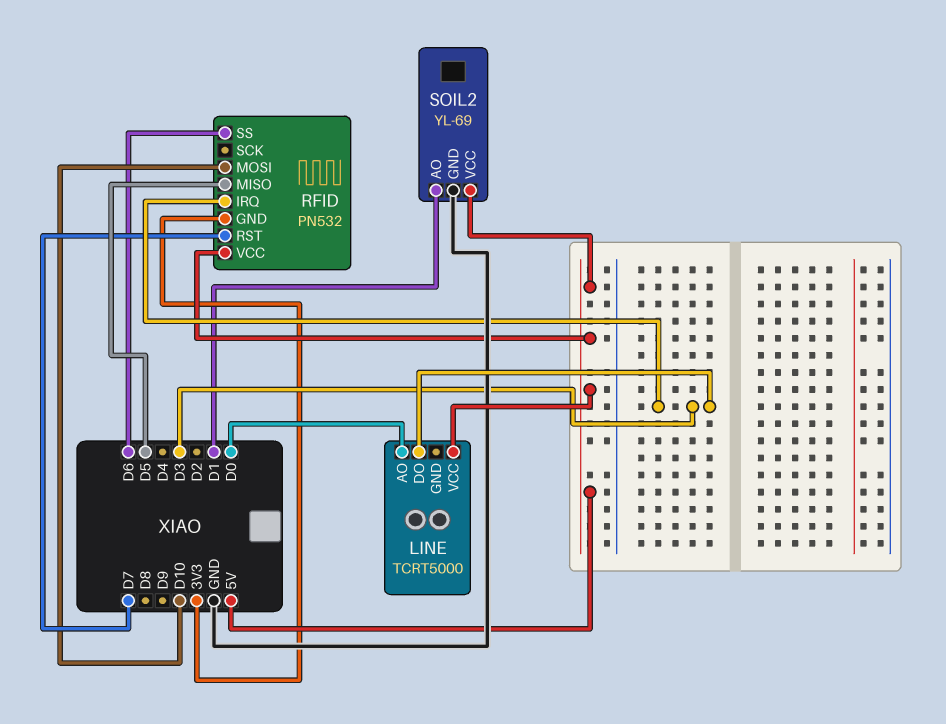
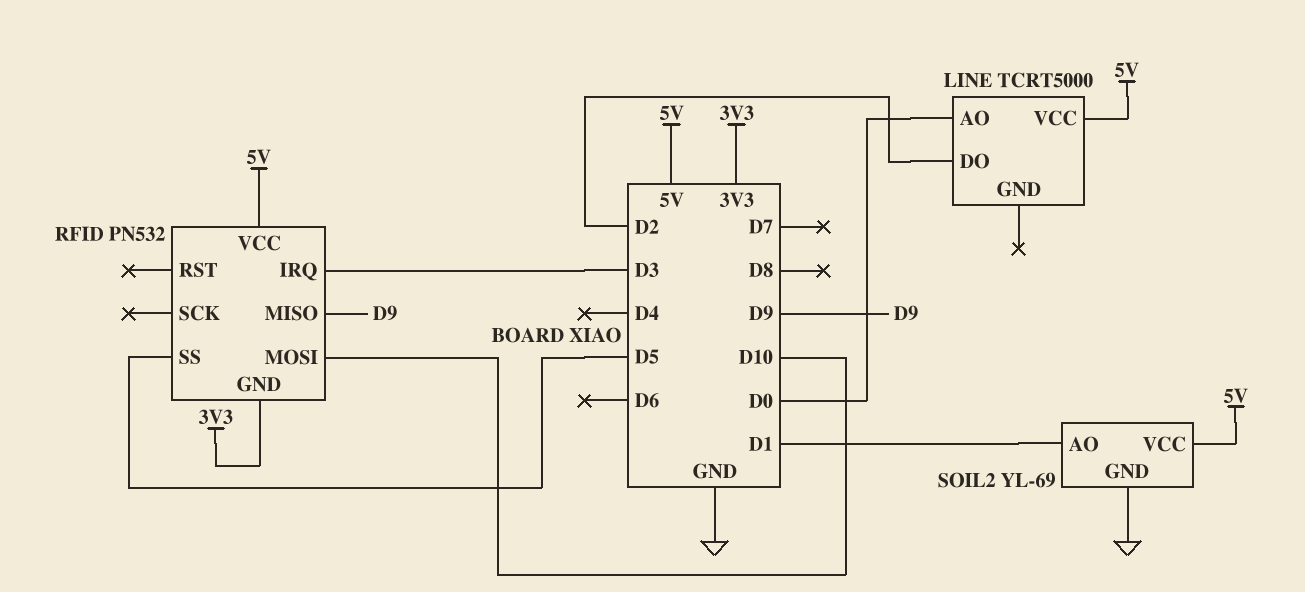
LINE pin DO: D3 -> D2
RFID pin MISO: D5 -> D9
RFID pin RST: D7 -> none
RFID pin SS: D6 -> D5

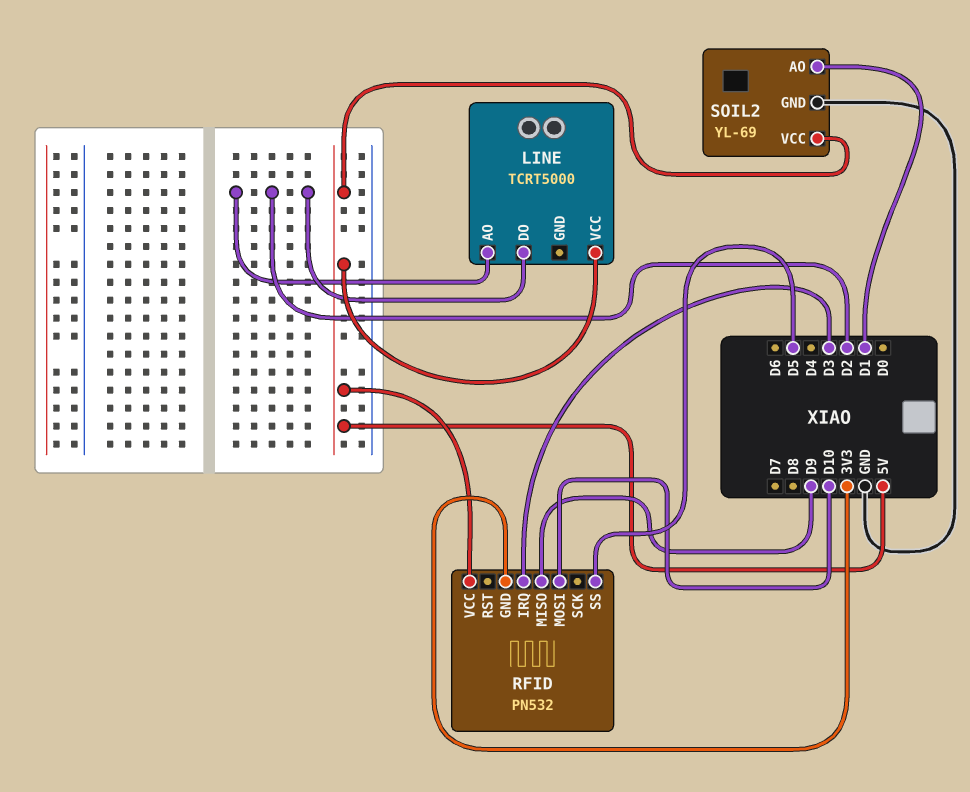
LINE pin AO: D0 -> D2

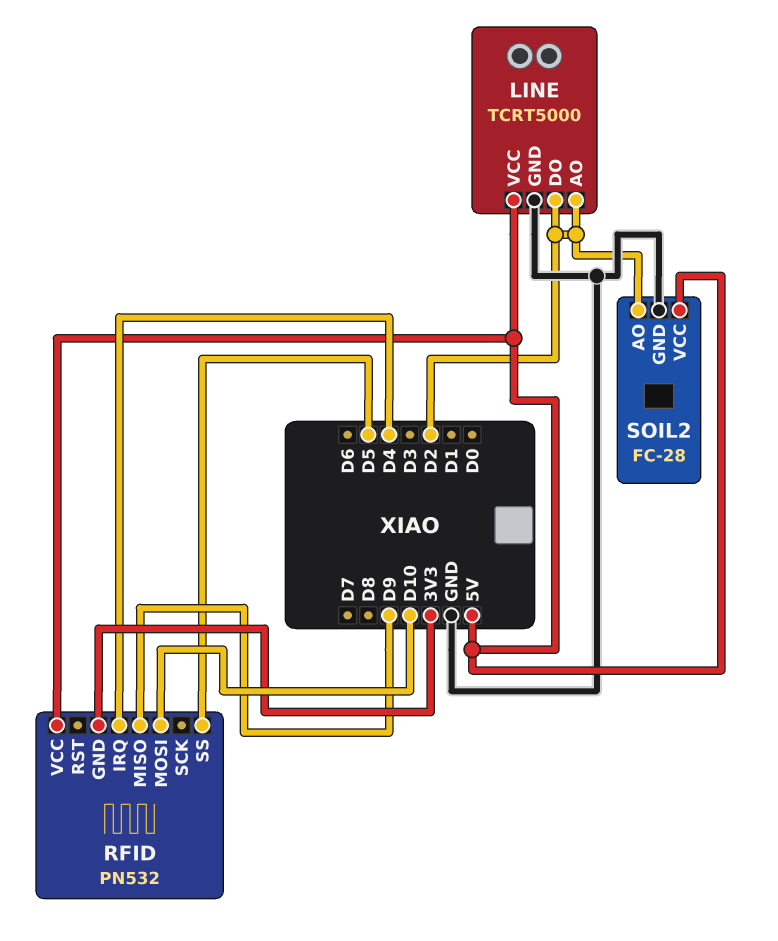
LINE pin GND: none -> GND
RFID pin IRQ: D3 -> D4
SOIL2: YL-69 -> FC-28
SOIL2 pin AO: D1 -> D2

